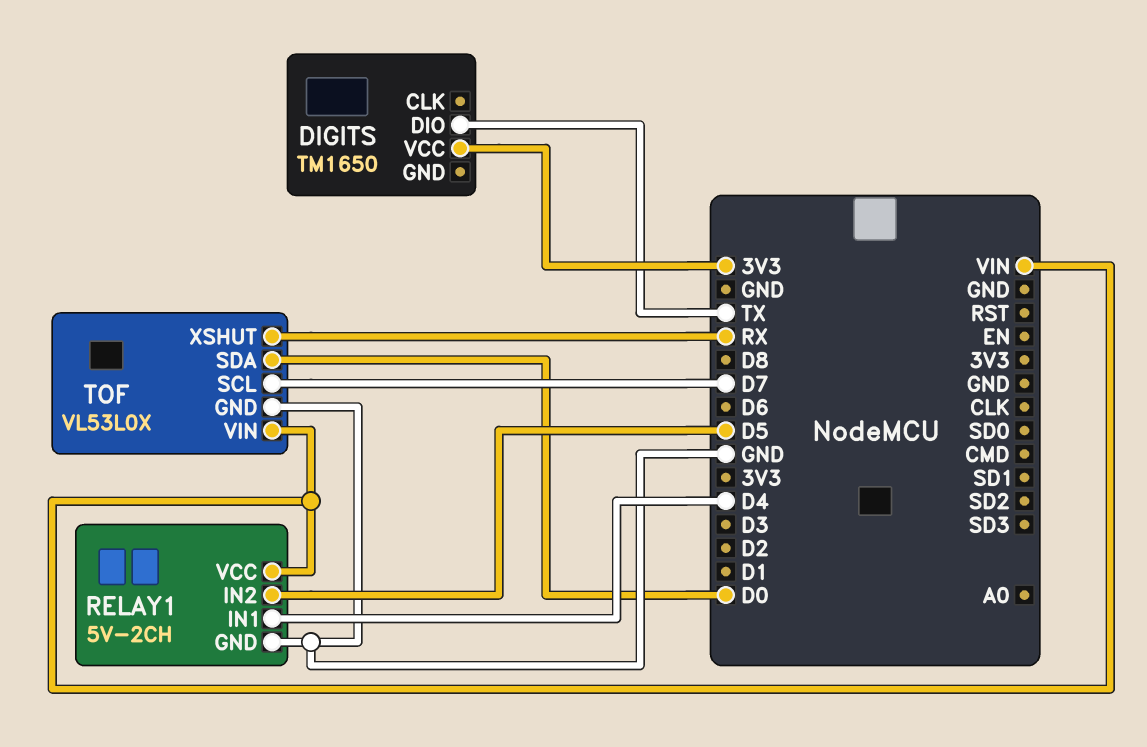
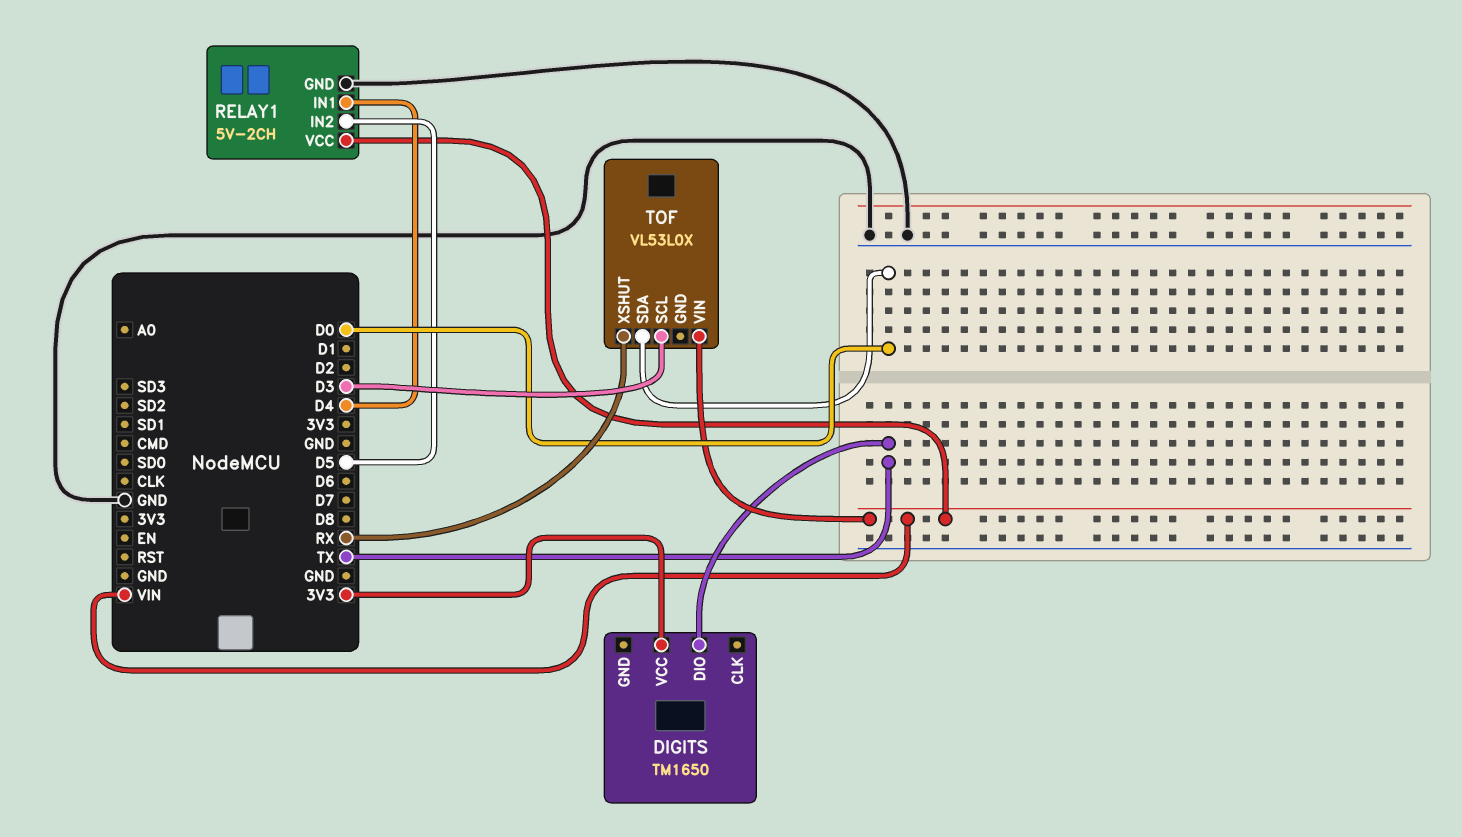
TOF pin GND: GND -> none
TOF pin SCL: D7 -> D3

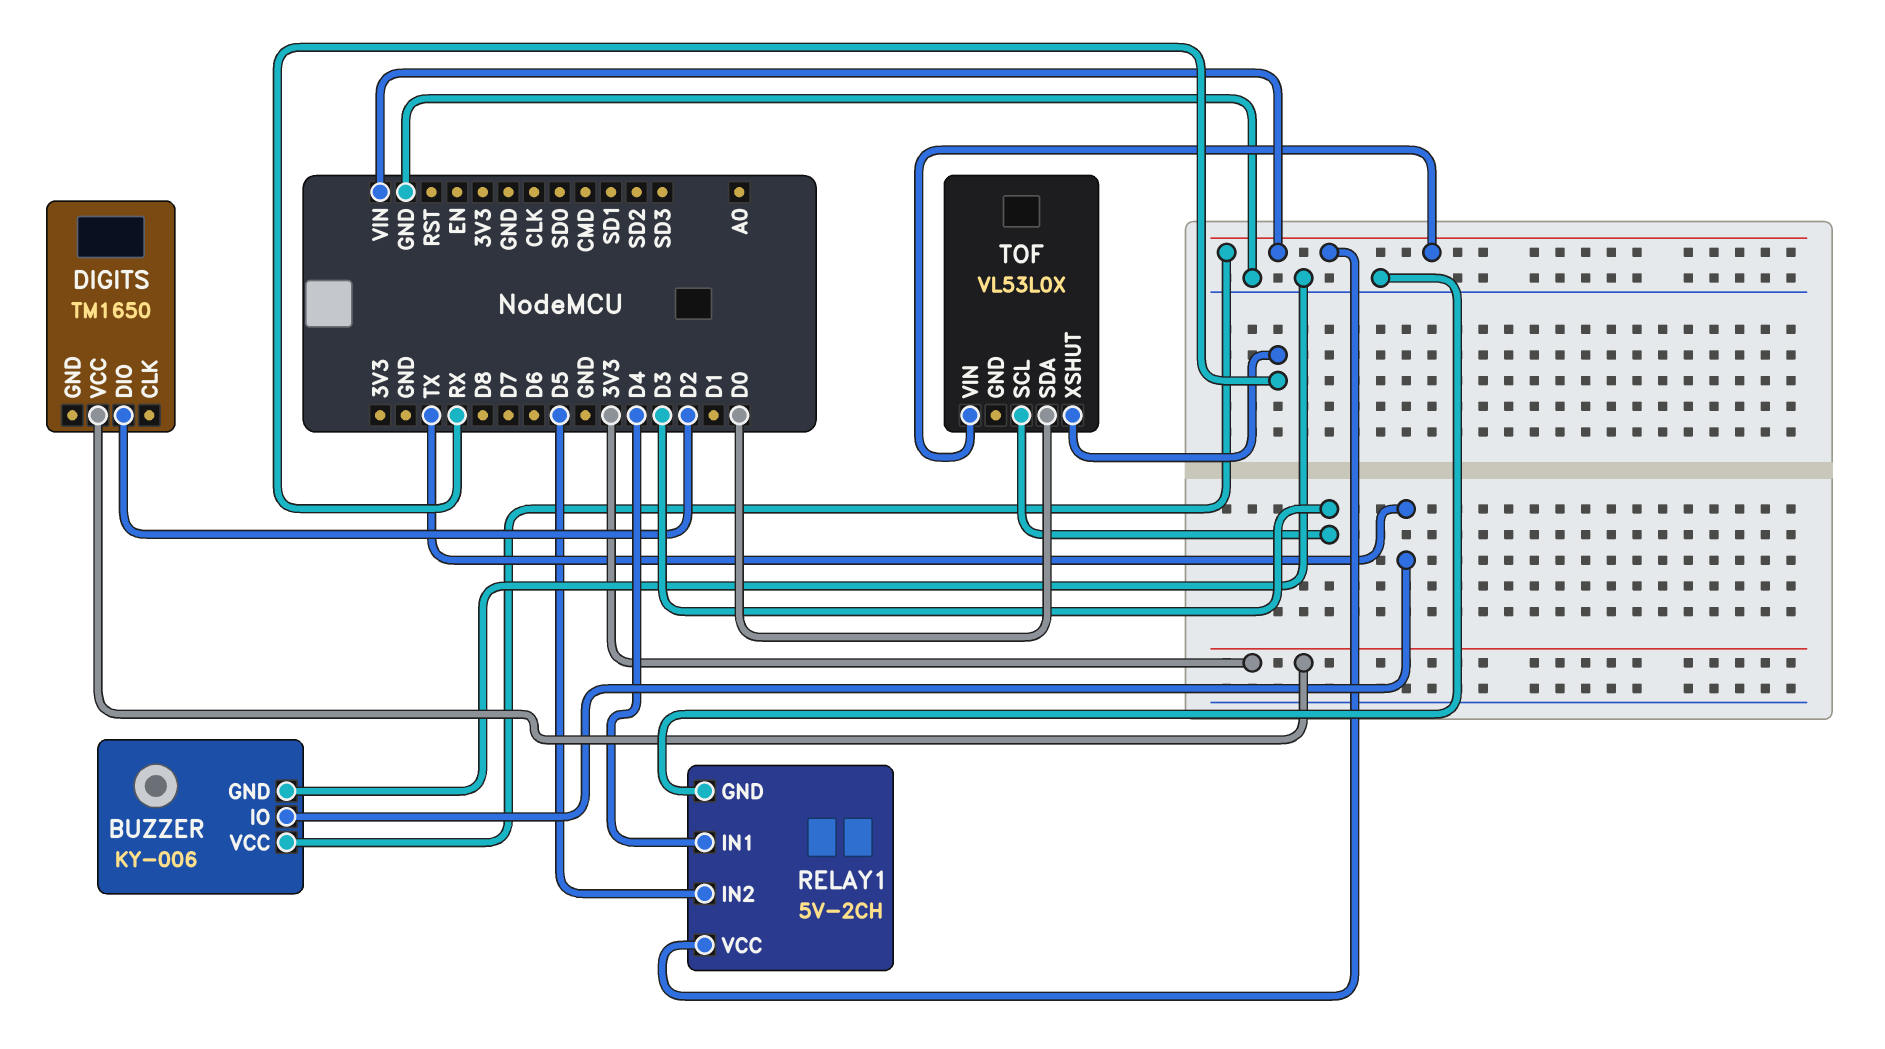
BUZZER: none -> KY-006
BUZZER pin GND: none -> GND
BUZZER pin IO: none -> TX
BUZZER pin VCC: none -> VIN
DIGITS pin DIO: TX -> D2

